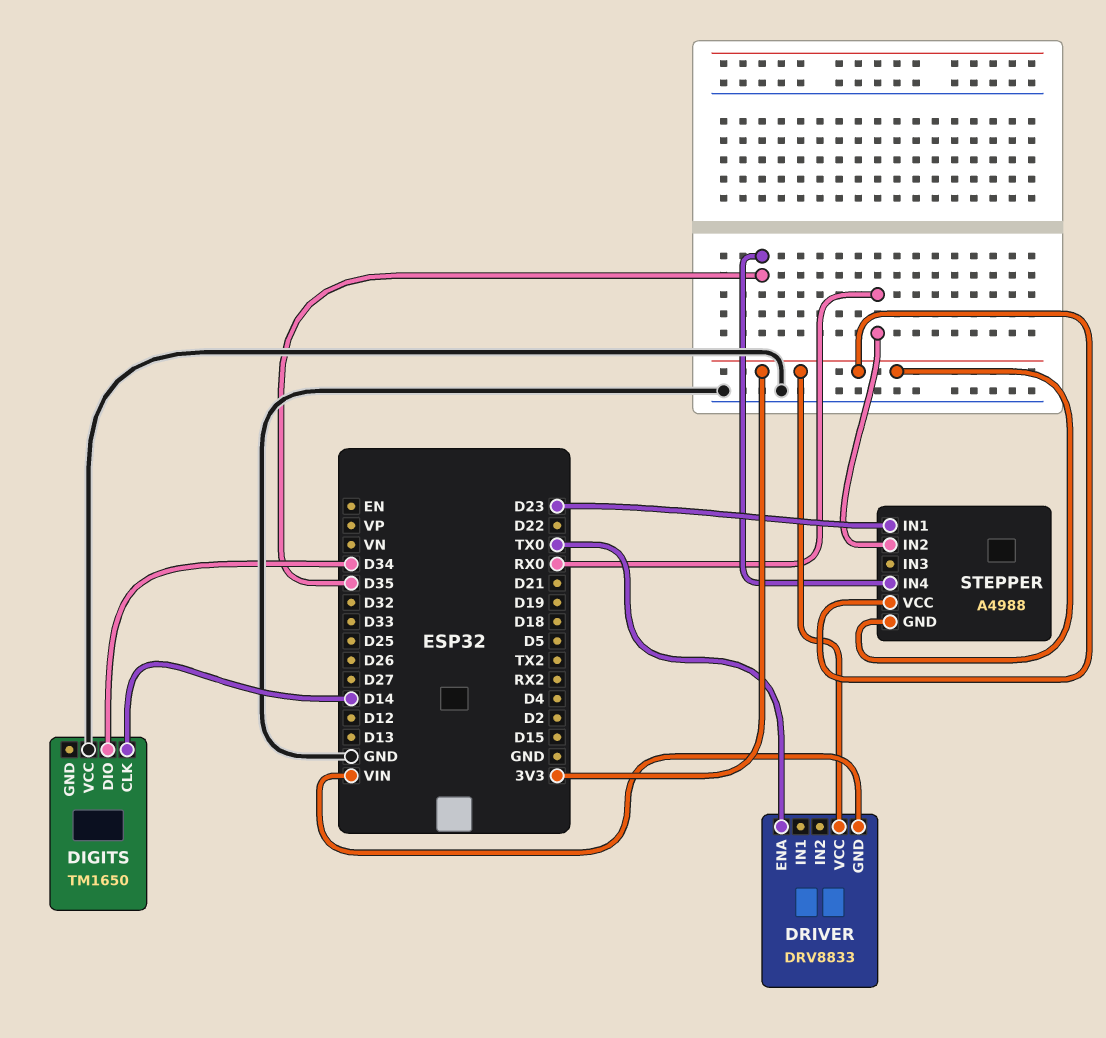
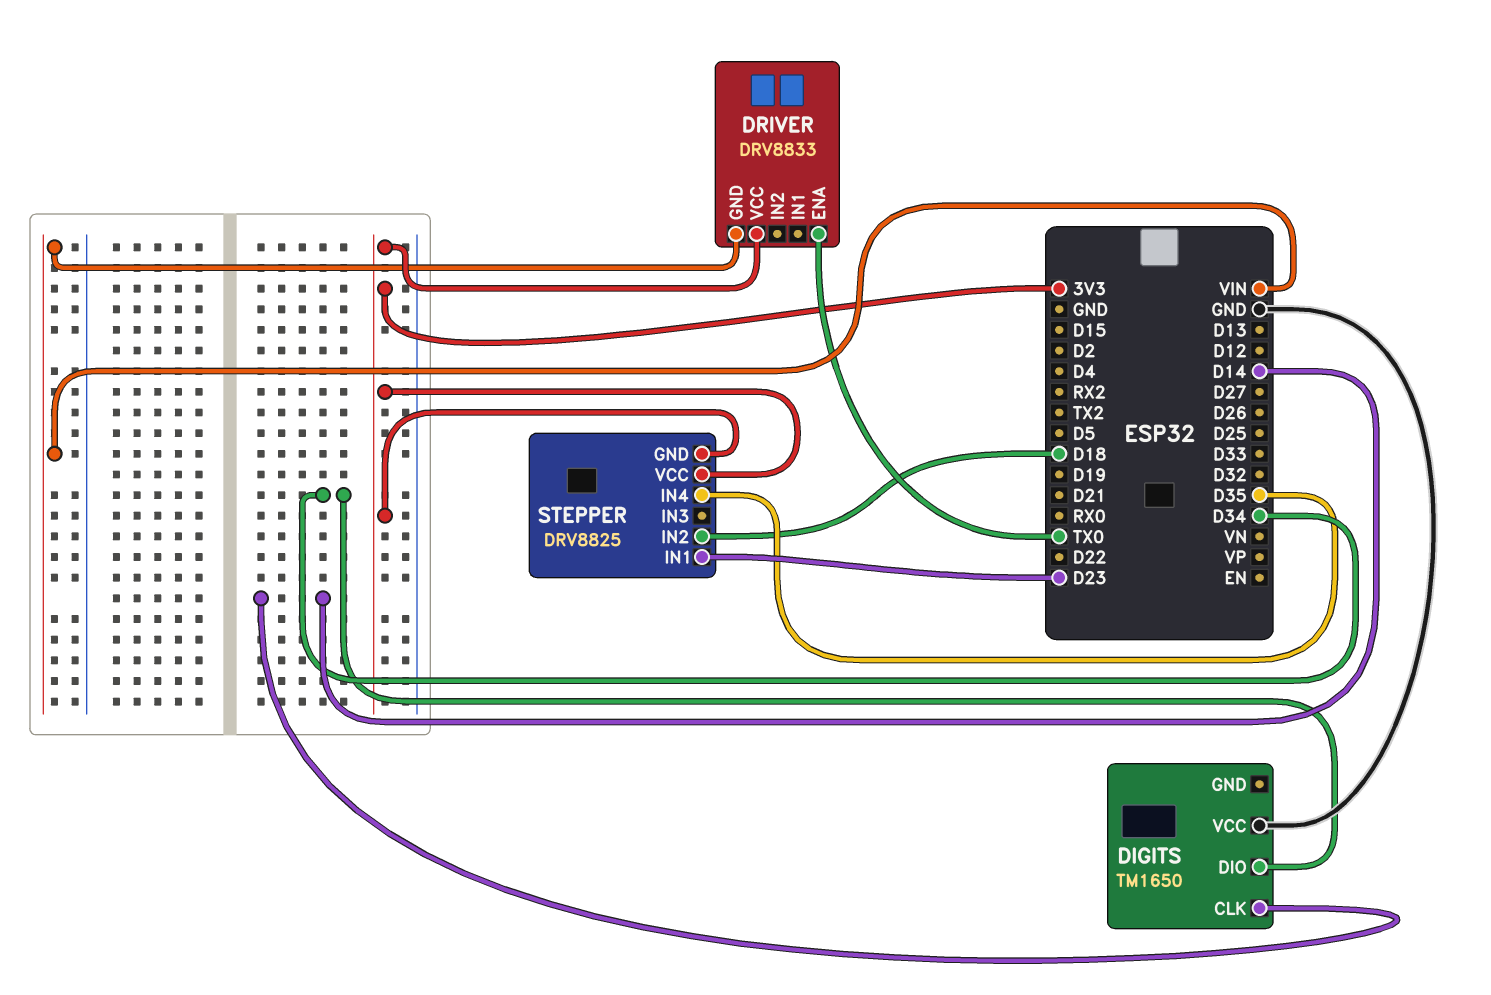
STEPPER: A4988 -> DRV8825
STEPPER pin IN2: RX0 -> D18

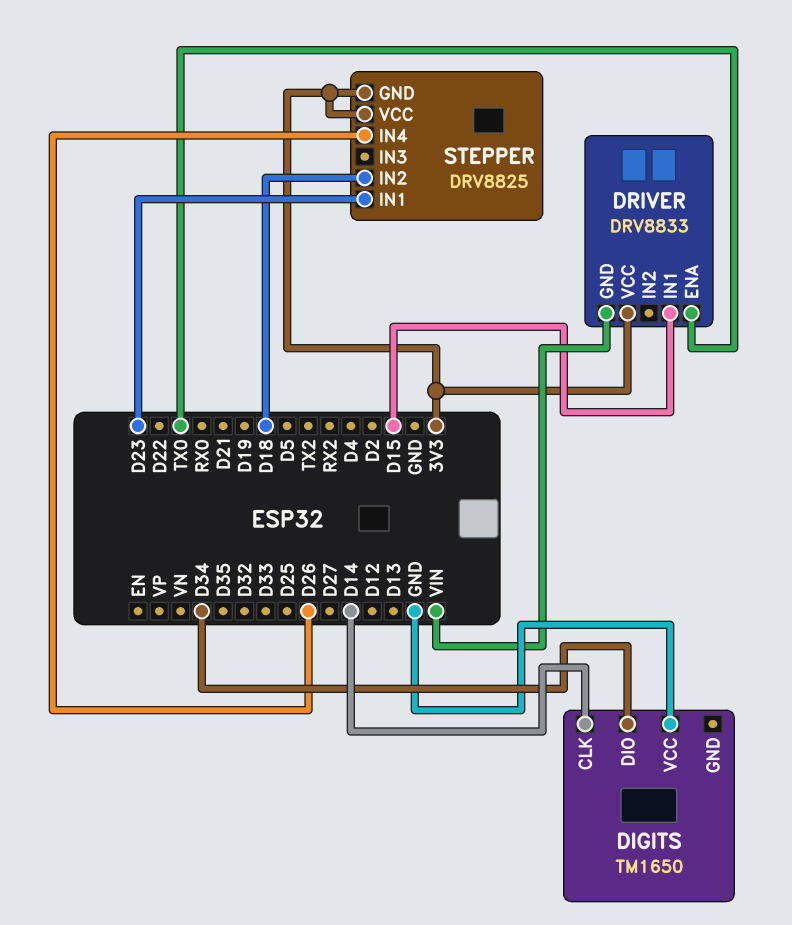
DRIVER pin IN1: none -> D15
STEPPER pin IN4: D35 -> D26

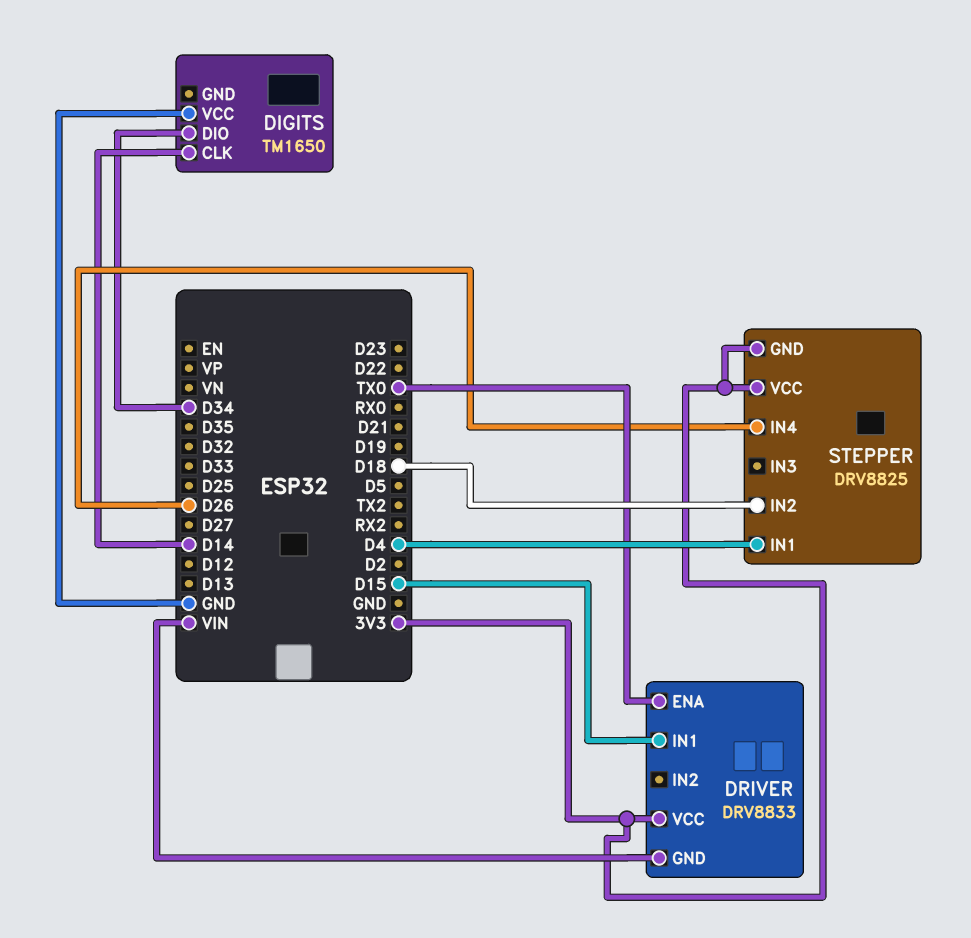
STEPPER pin IN1: D23 -> D4

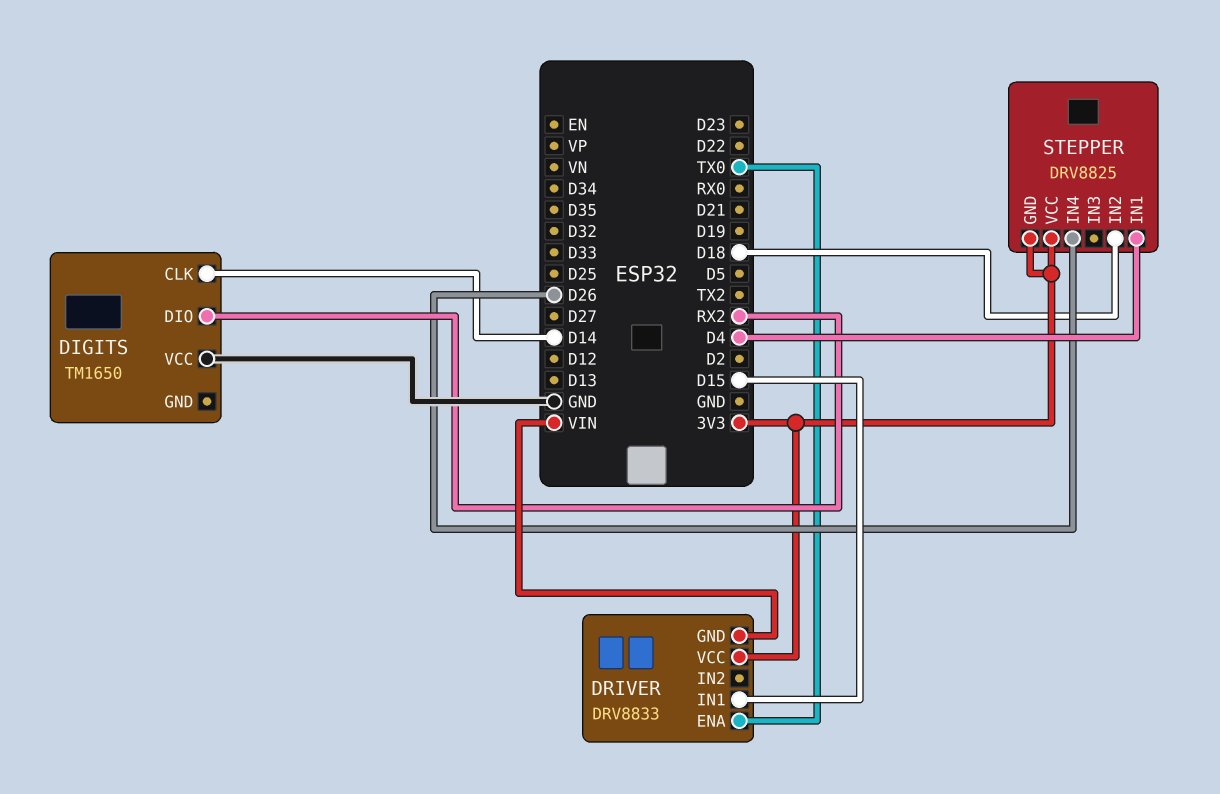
DIGITS pin DIO: D34 -> RX2

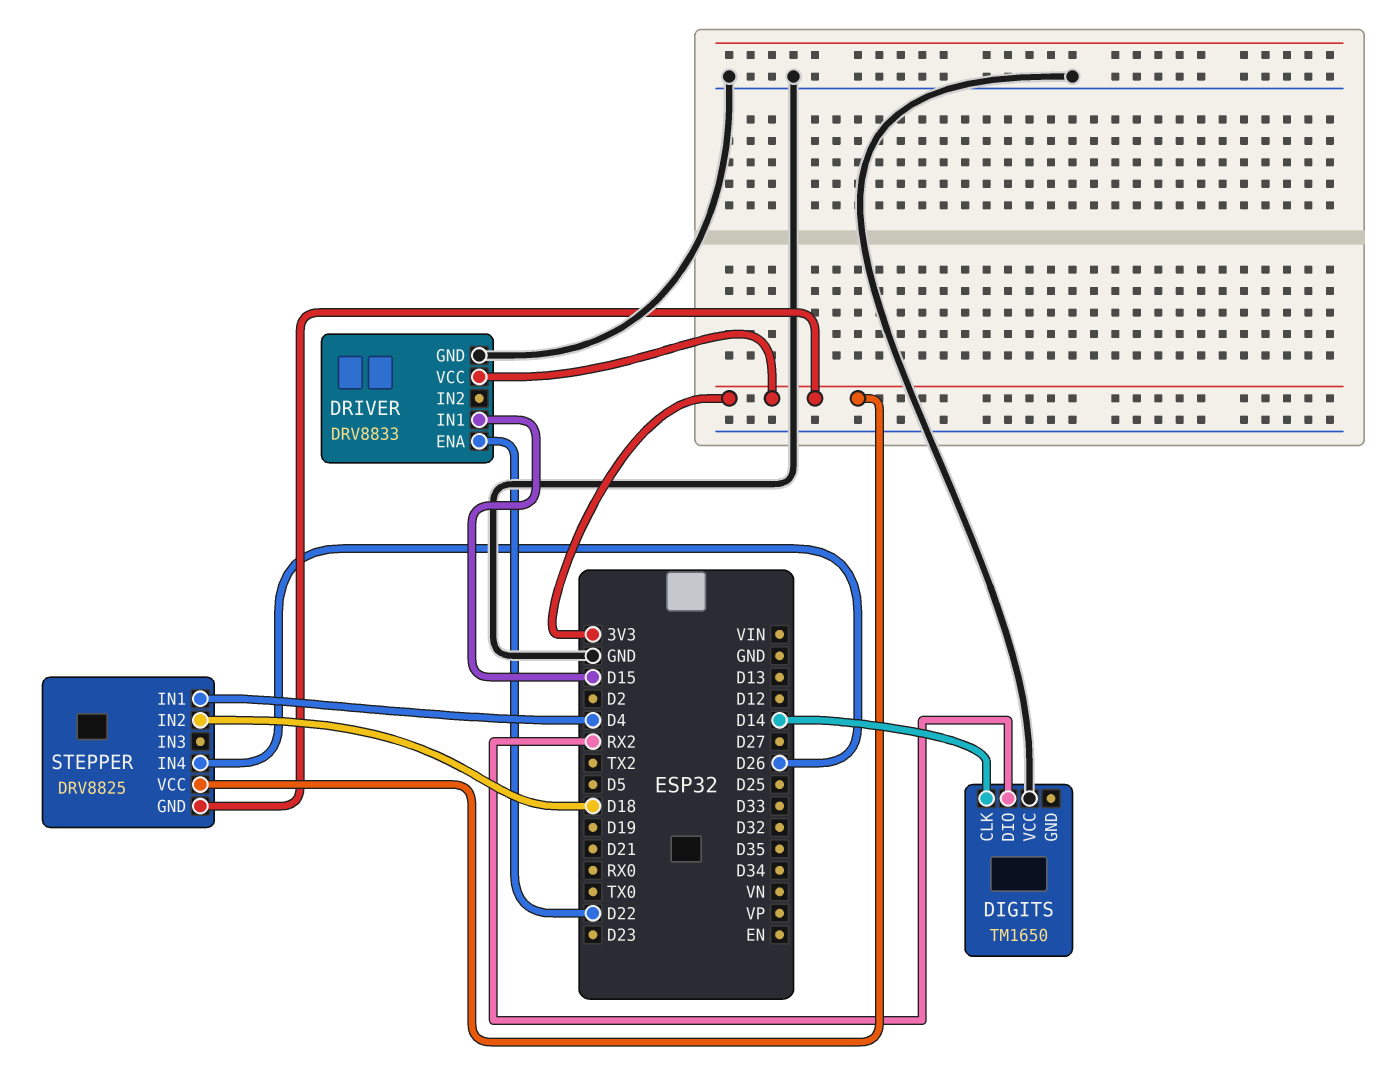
DRIVER pin ENA: TX0 -> D22
DRIVER pin GND: VIN -> GND

